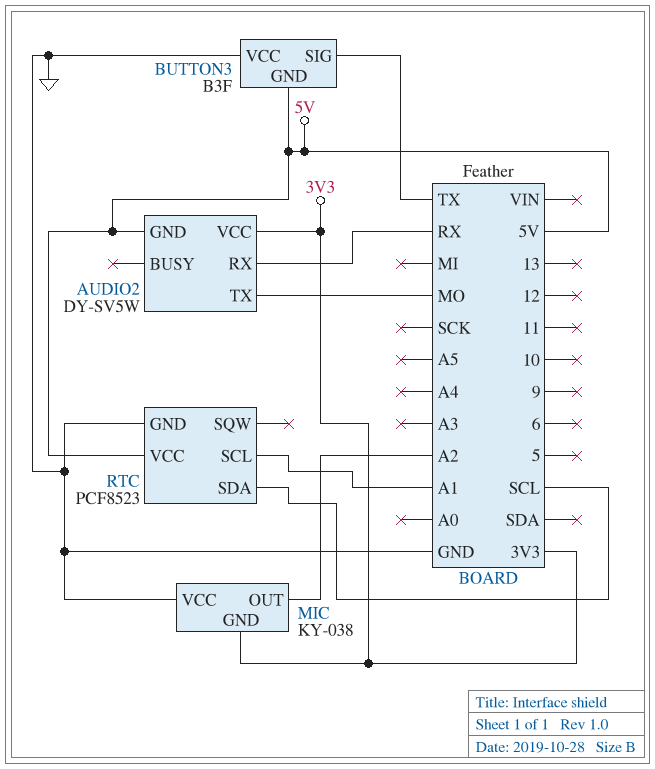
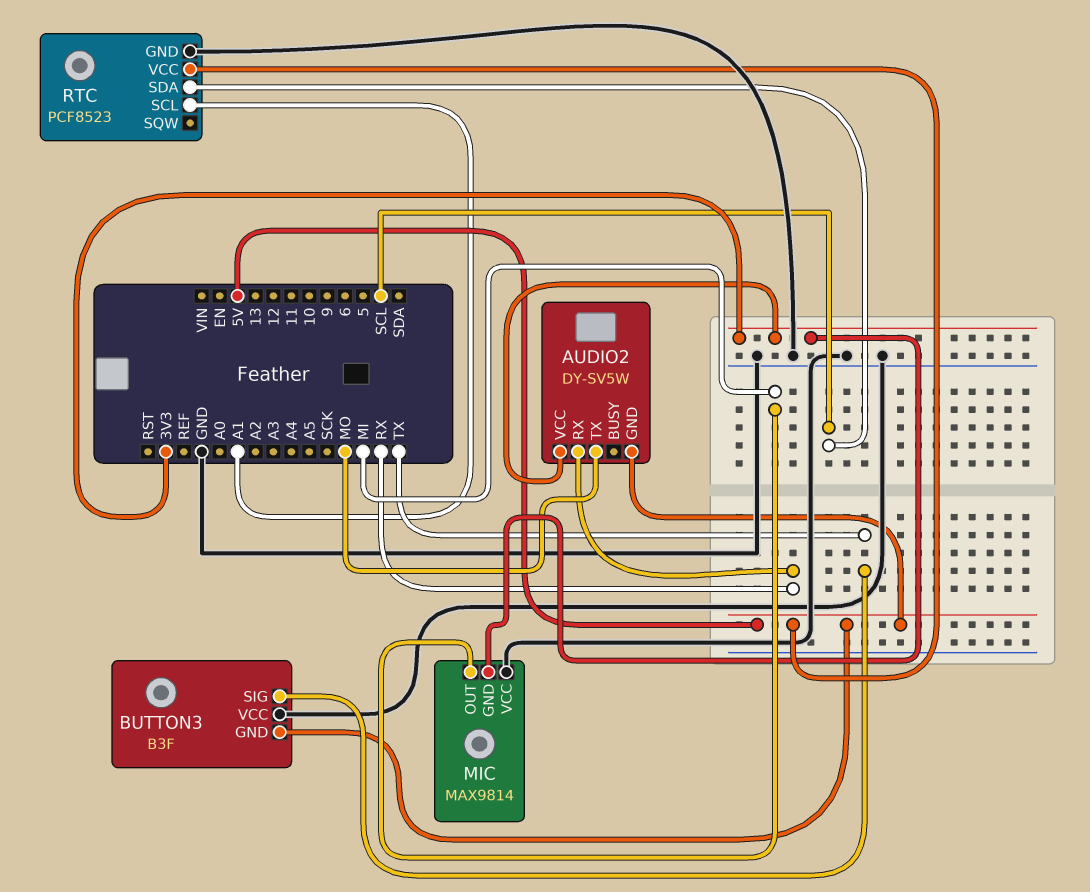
MIC: KY-038 -> MAX9814
MIC pin OUT: A2 -> MI

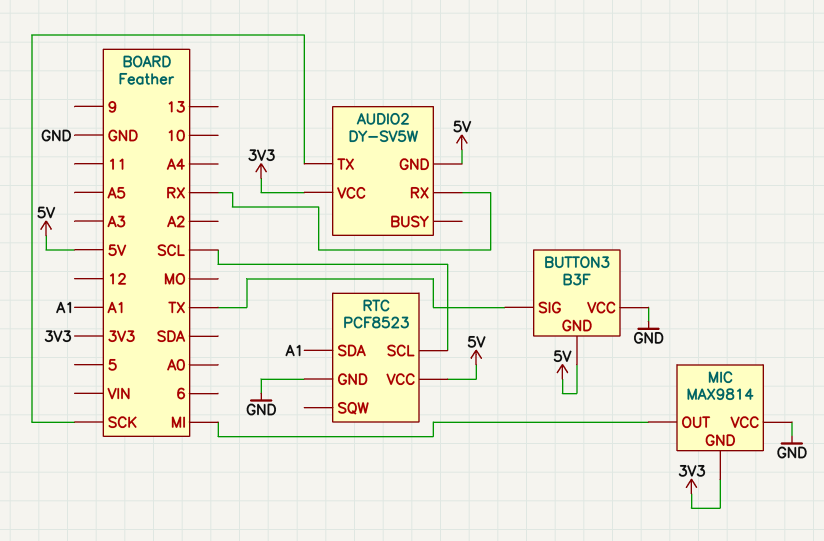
AUDIO2 pin TX: MO -> SCK
RTC pin SCL: A1 -> SCL
RTC pin SDA: SCL -> A1

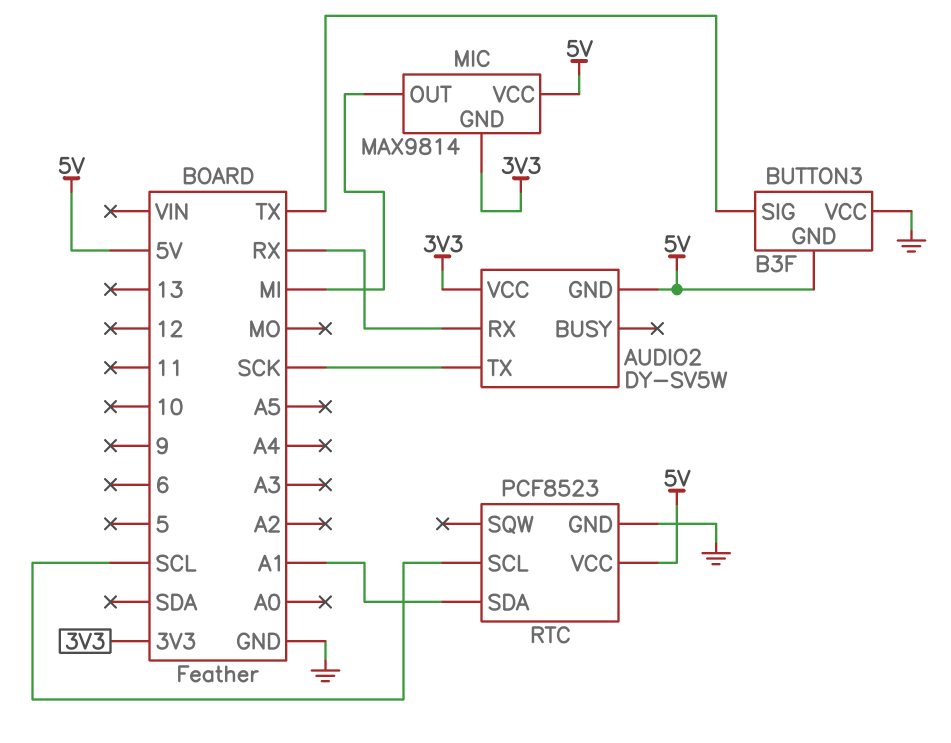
MIC pin VCC: GND -> 5V

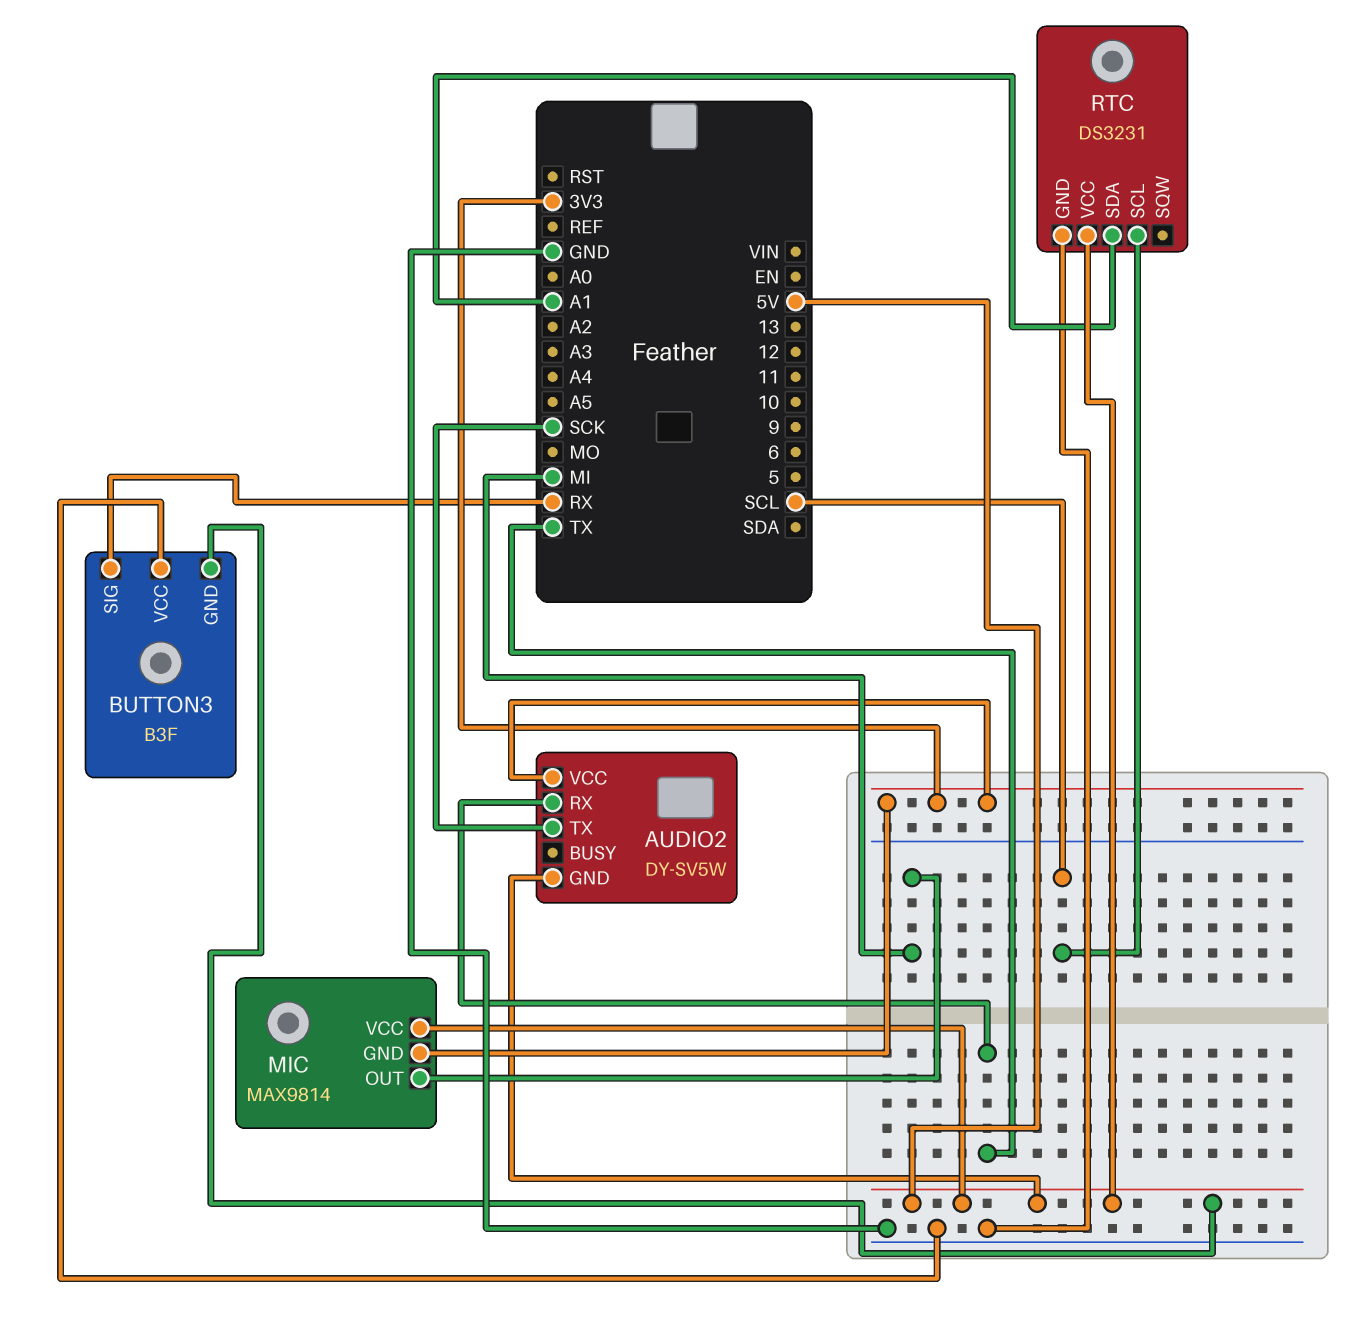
AUDIO2 pin RX: RX -> TX
BUTTON3 pin SIG: TX -> RX
RTC: PCF8523 -> DS3231

